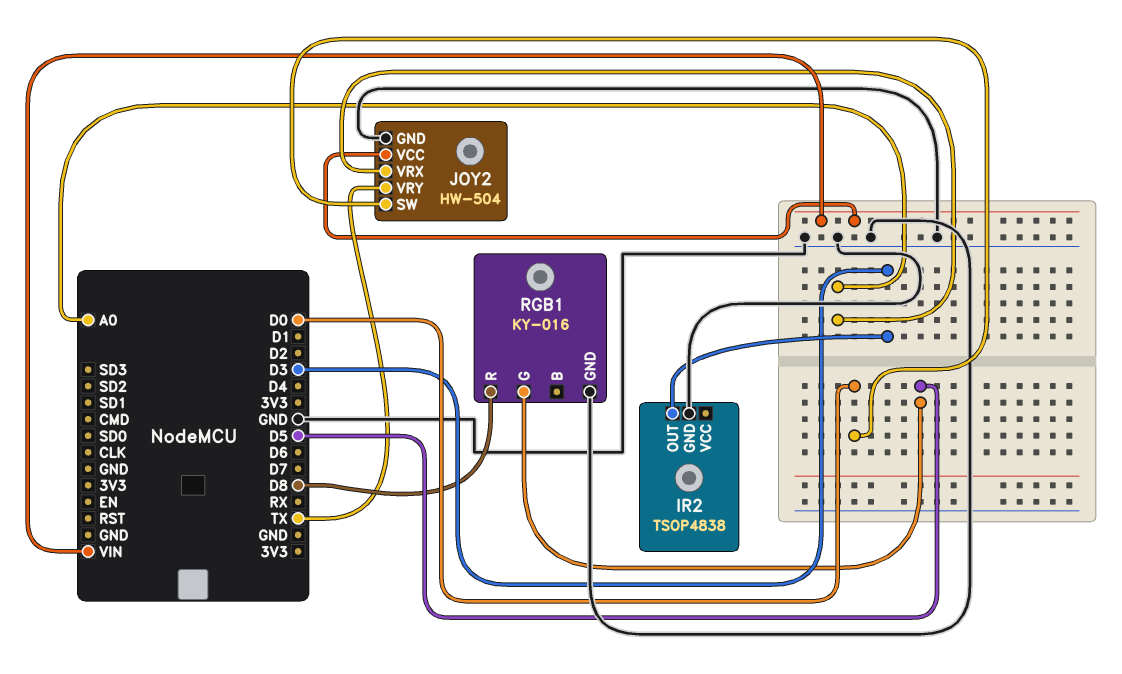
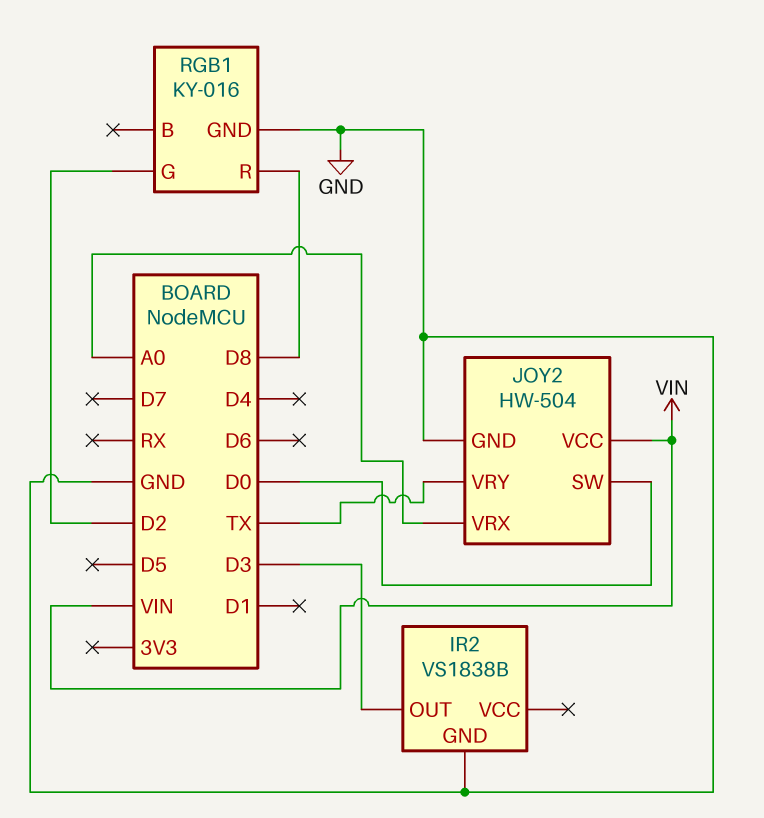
IR2: TSOP4838 -> VS1838B
RGB1 pin G: D5 -> D2

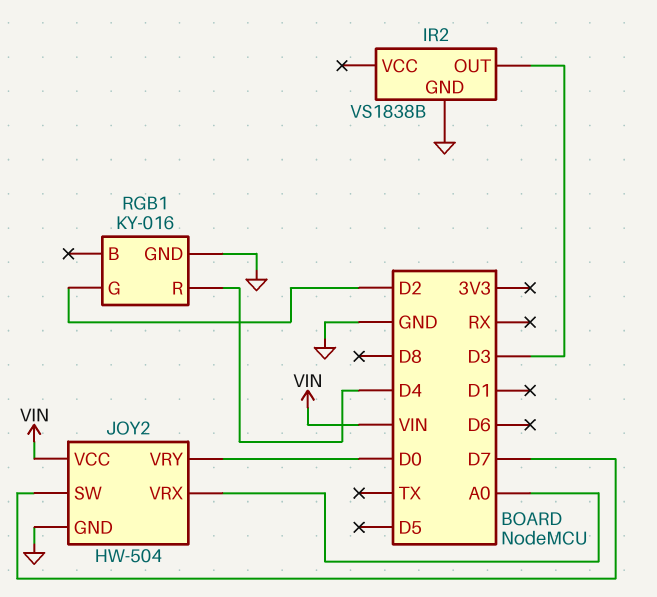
JOY2 pin SW: D0 -> D7
JOY2 pin VRY: TX -> D0
RGB1 pin R: D8 -> D4

